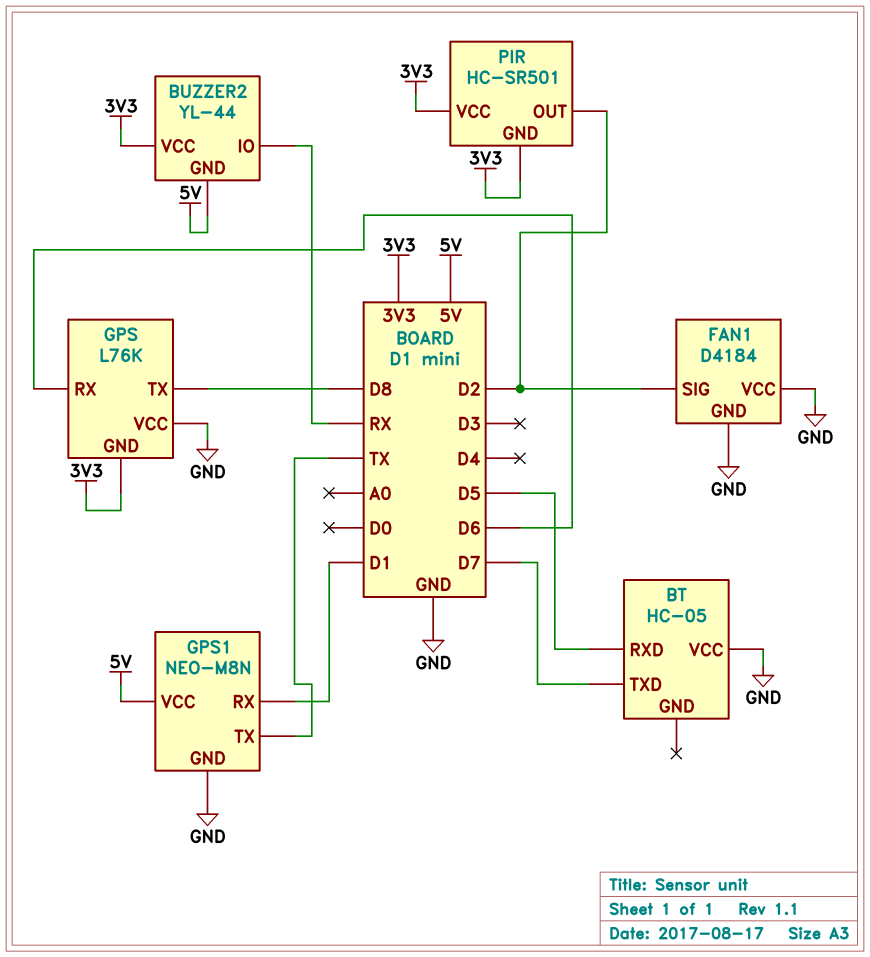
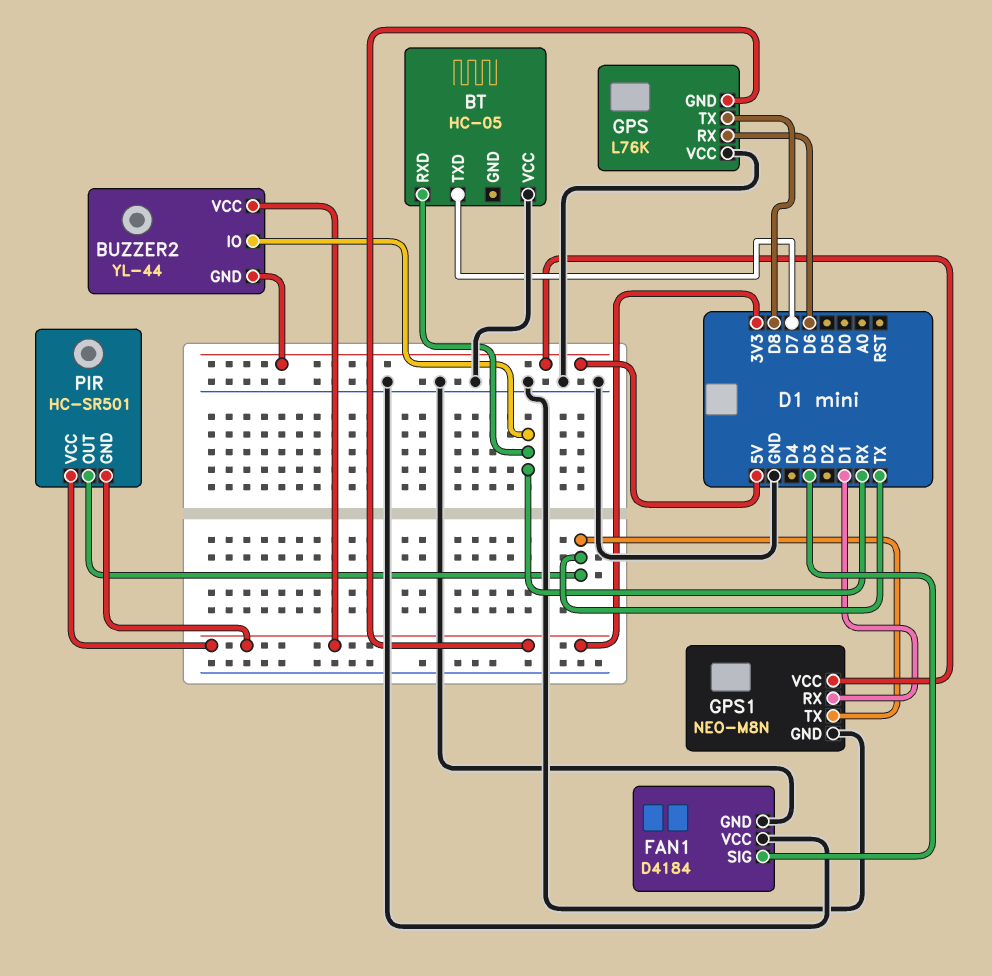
BT pin RXD: D5 -> RX
FAN1 pin SIG: D2 -> D3
PIR pin OUT: D2 -> TX

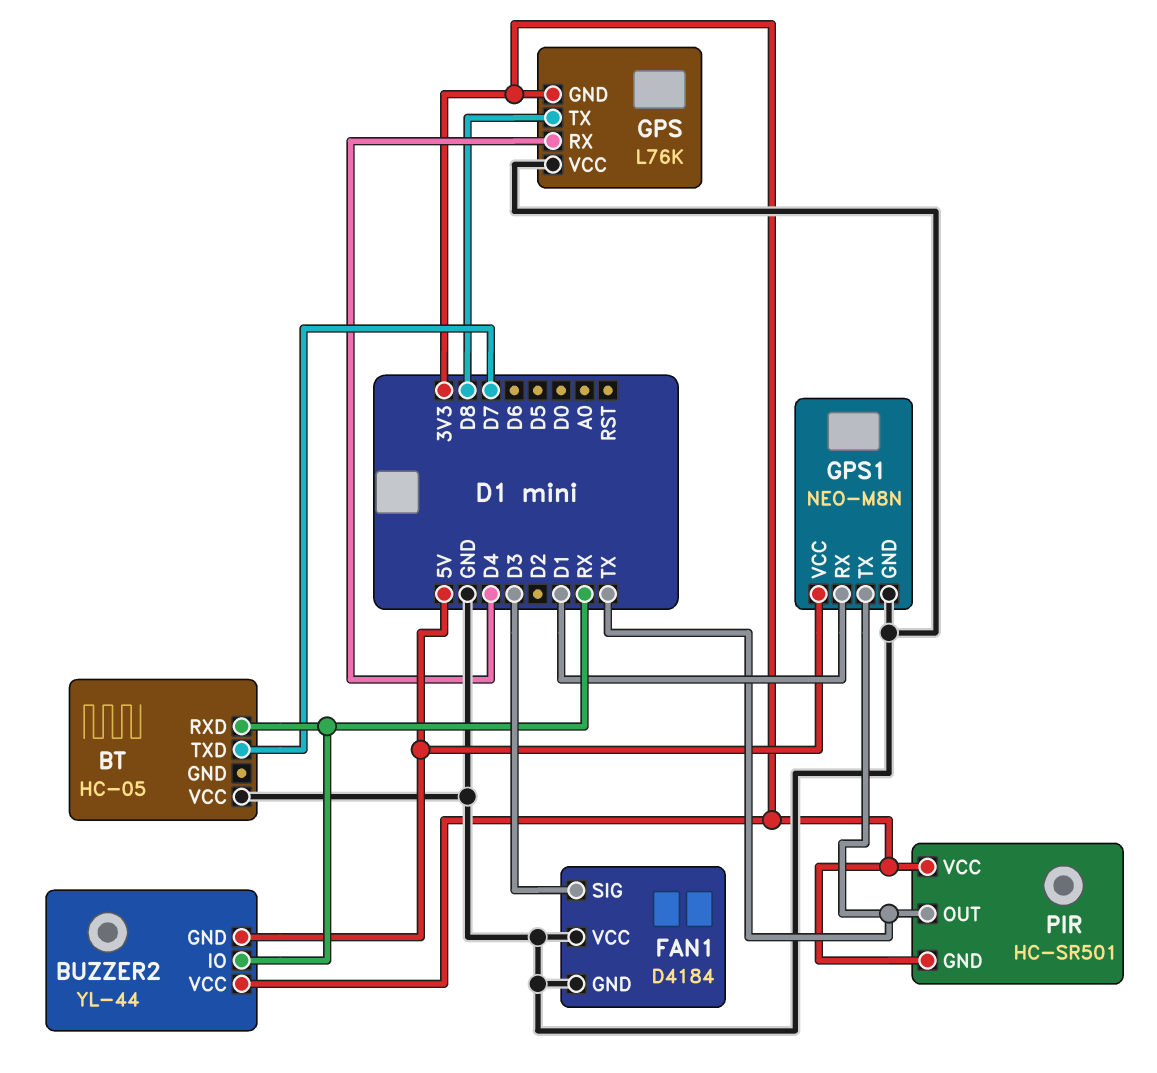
GPS pin RX: D6 -> D4

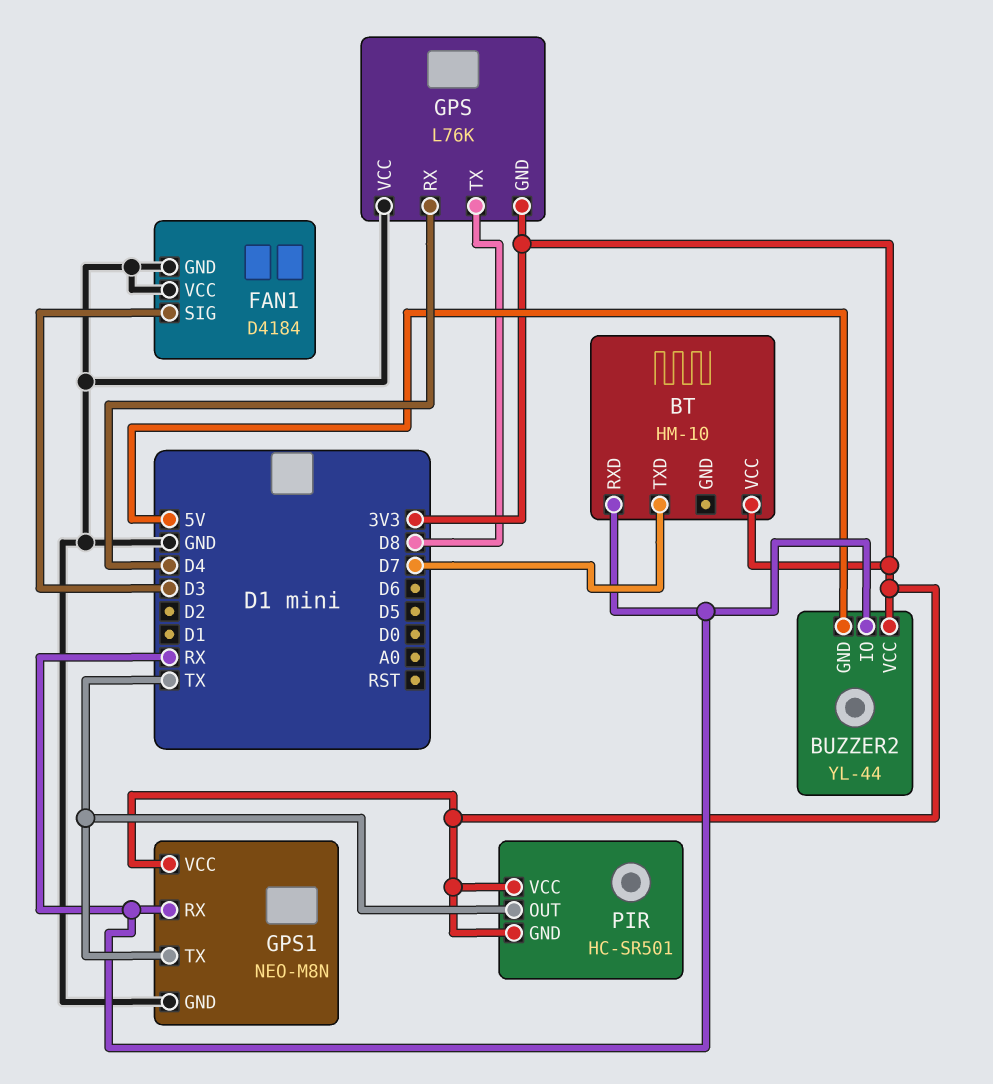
BT: HC-05 -> HM-10
BT pin VCC: GND -> 3V3
GPS1 pin RX: D1 -> RX
GPS1 pin VCC: 5V -> 3V3

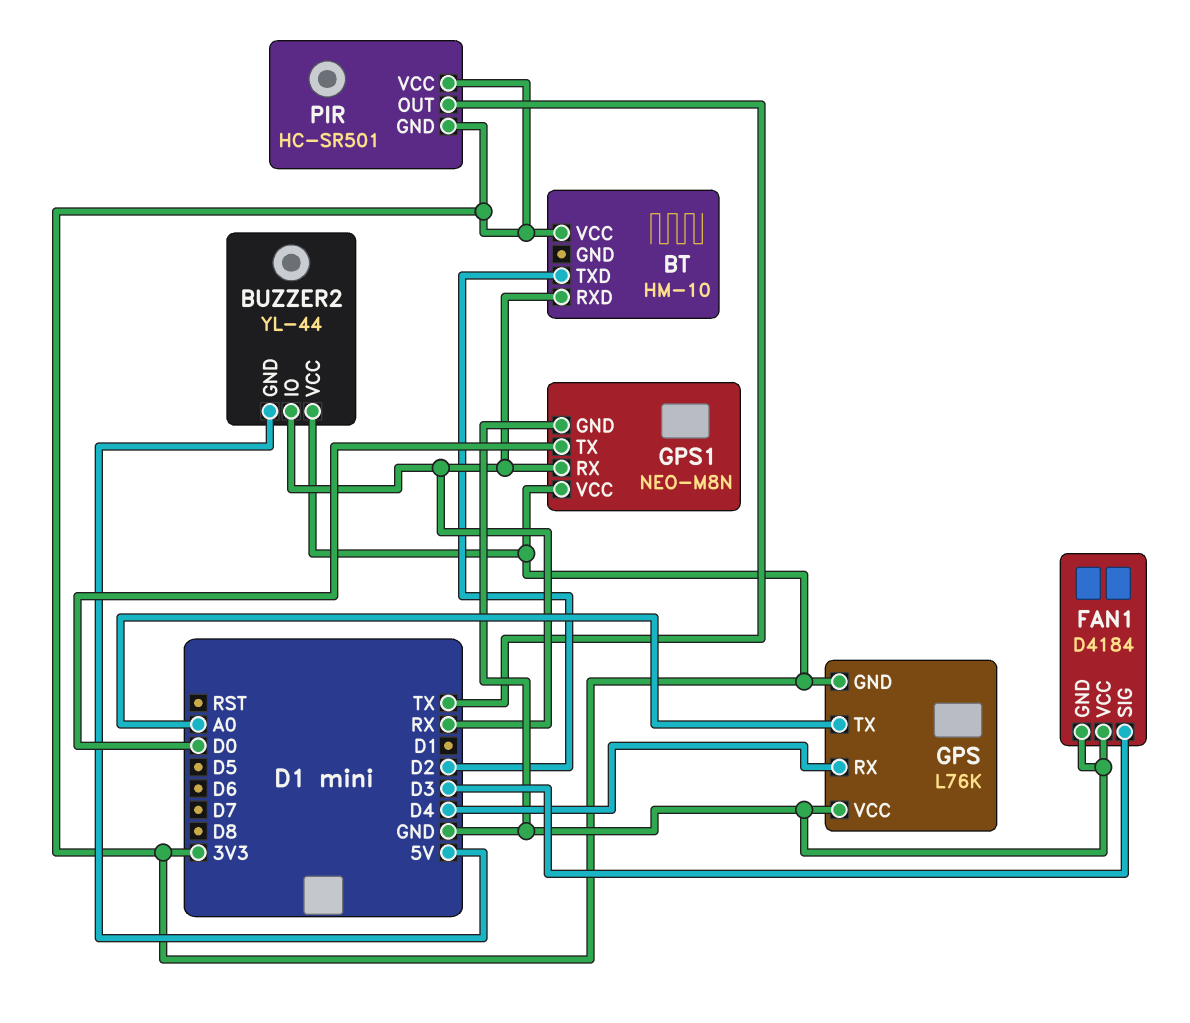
BT pin TXD: D7 -> D2
GPS pin TX: D8 -> A0
GPS1 pin TX: TX -> D0

